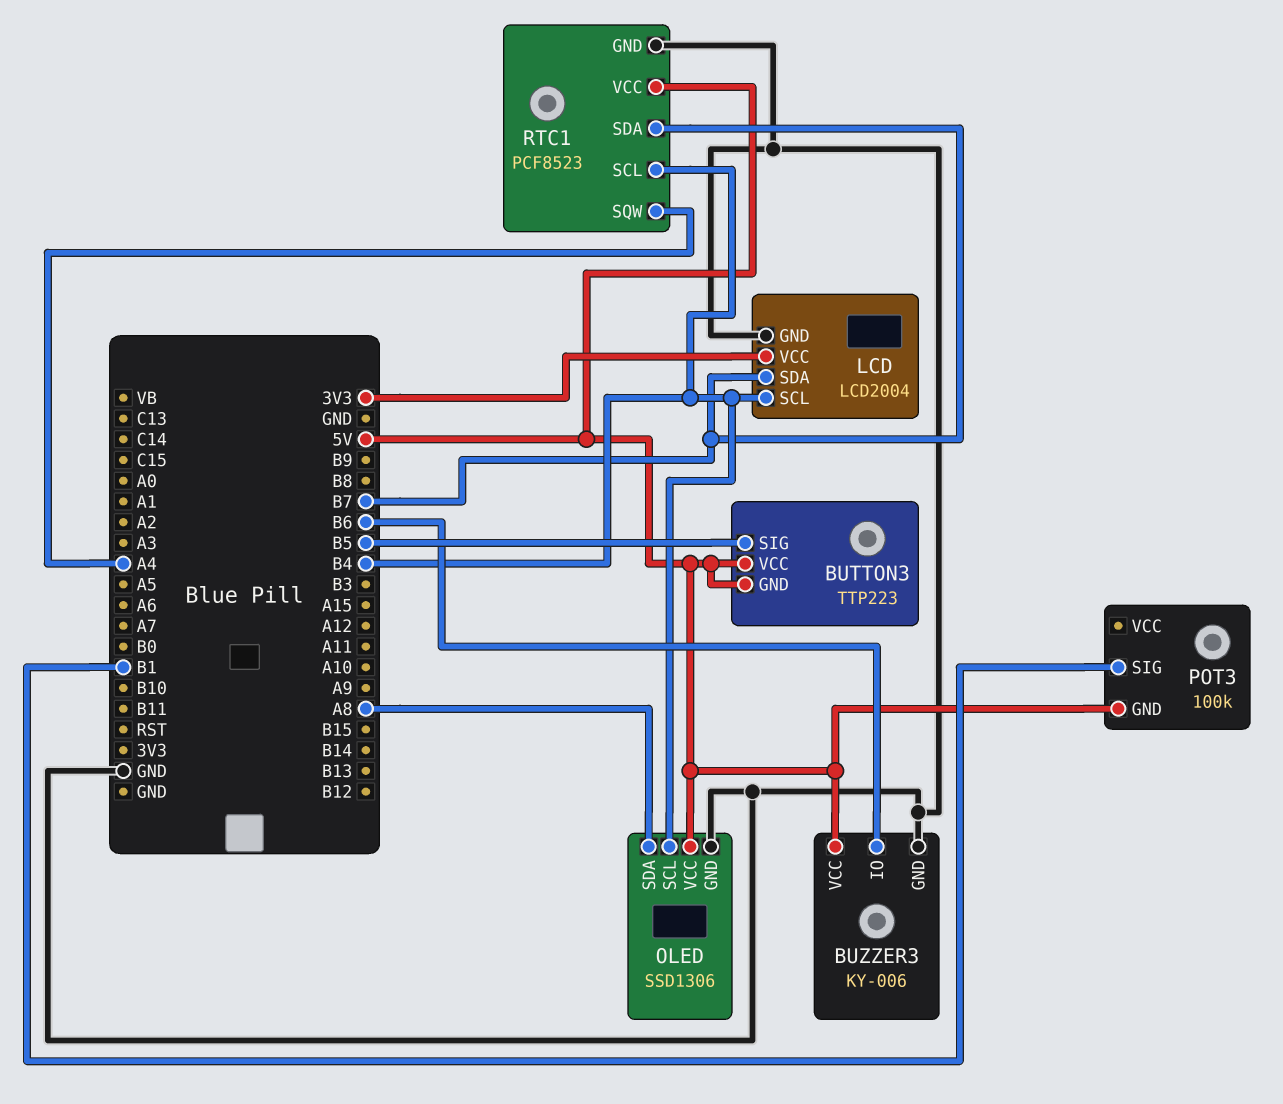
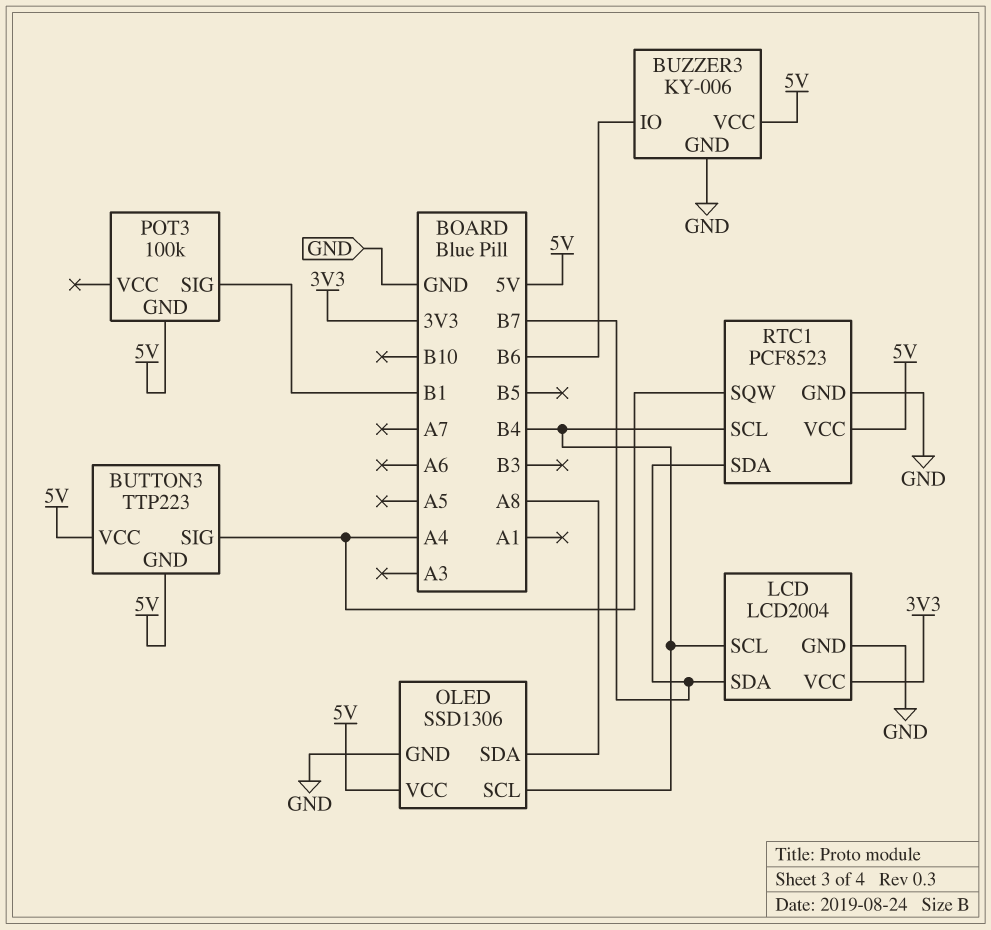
BUTTON3 pin SIG: B5 -> A4

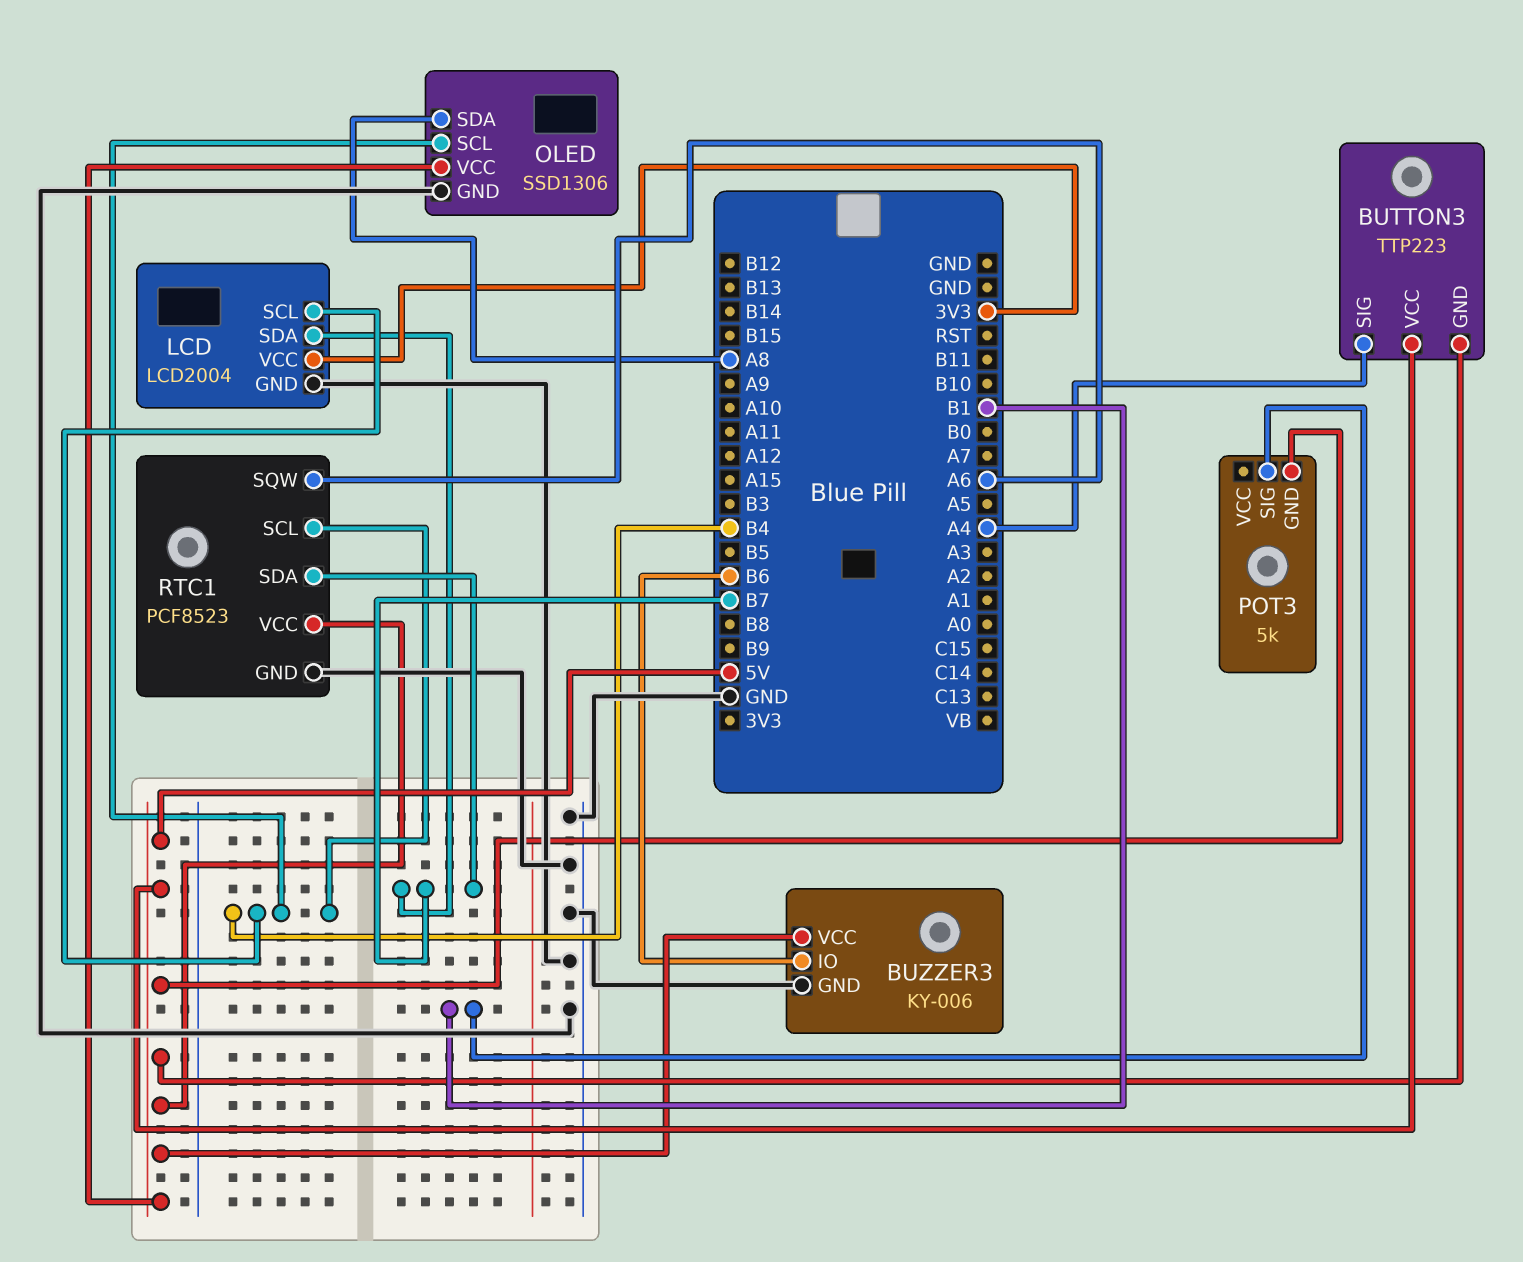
POT3: 100k -> 5k
RTC1 pin SQW: A4 -> A6

